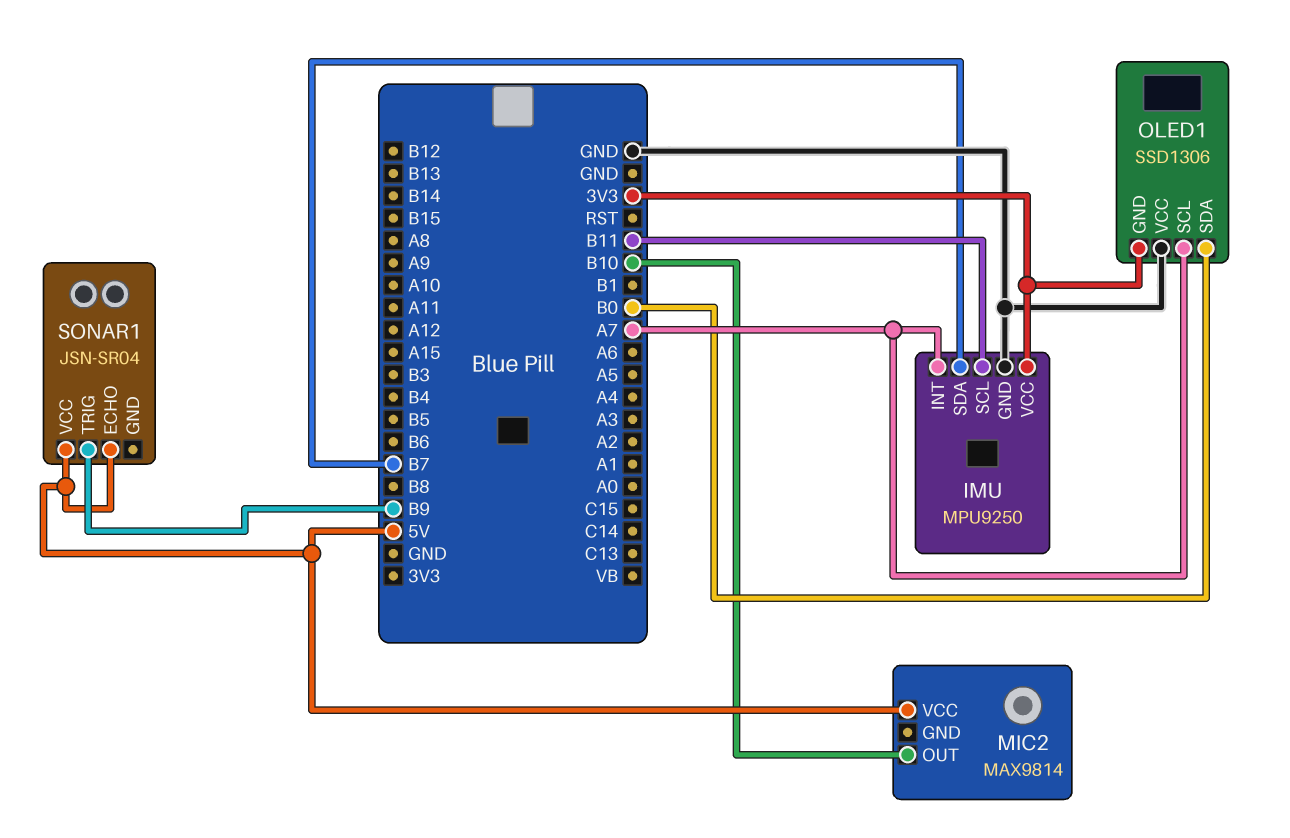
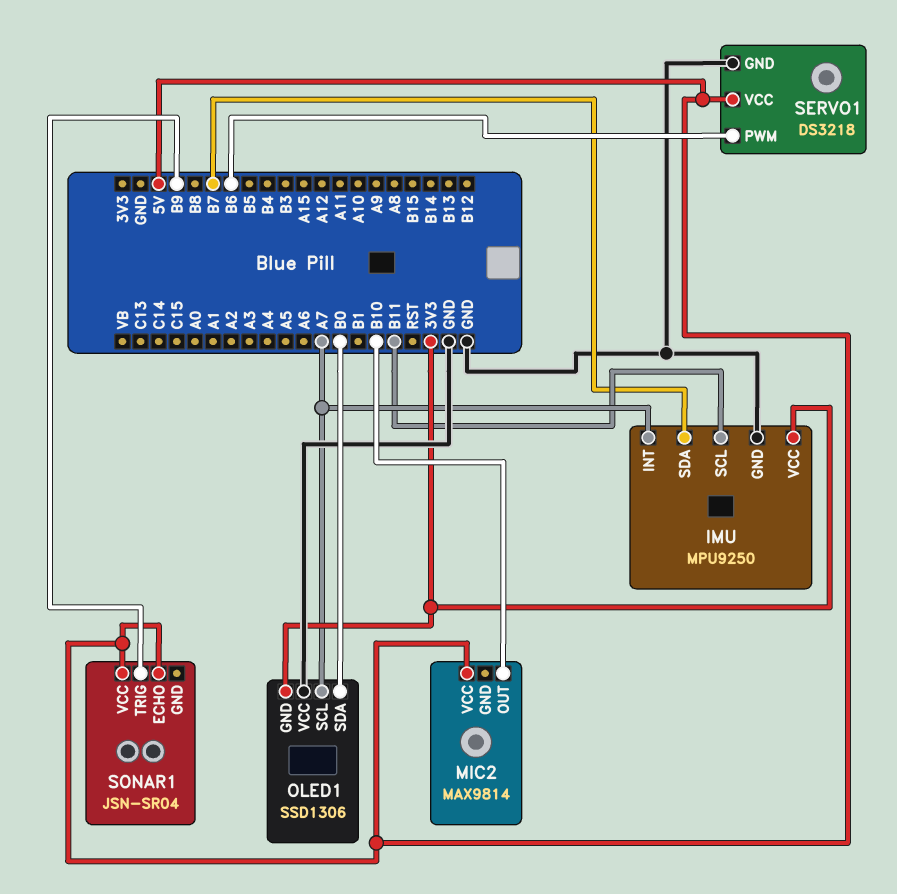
SERVO1: none -> DS3218
SERVO1 pin GND: none -> GND
SERVO1 pin PWM: none -> B6
SERVO1 pin VCC: none -> 5V

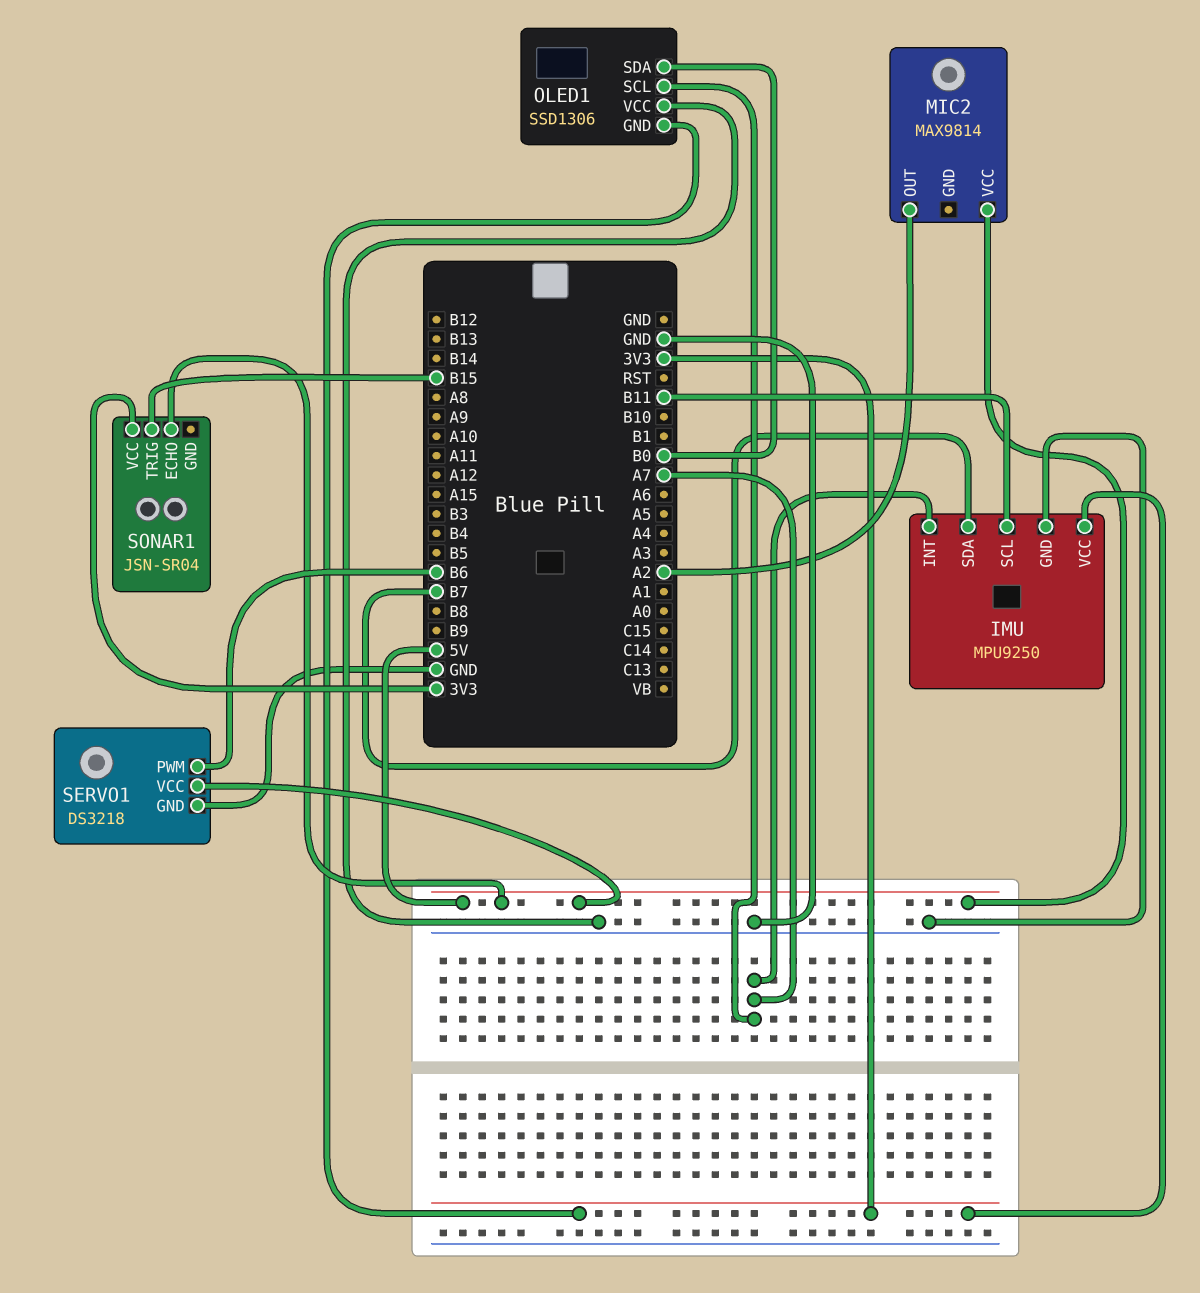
MIC2 pin OUT: B10 -> A2
SONAR1 pin TRIG: B9 -> B15
SONAR1 pin VCC: 5V -> 3V3

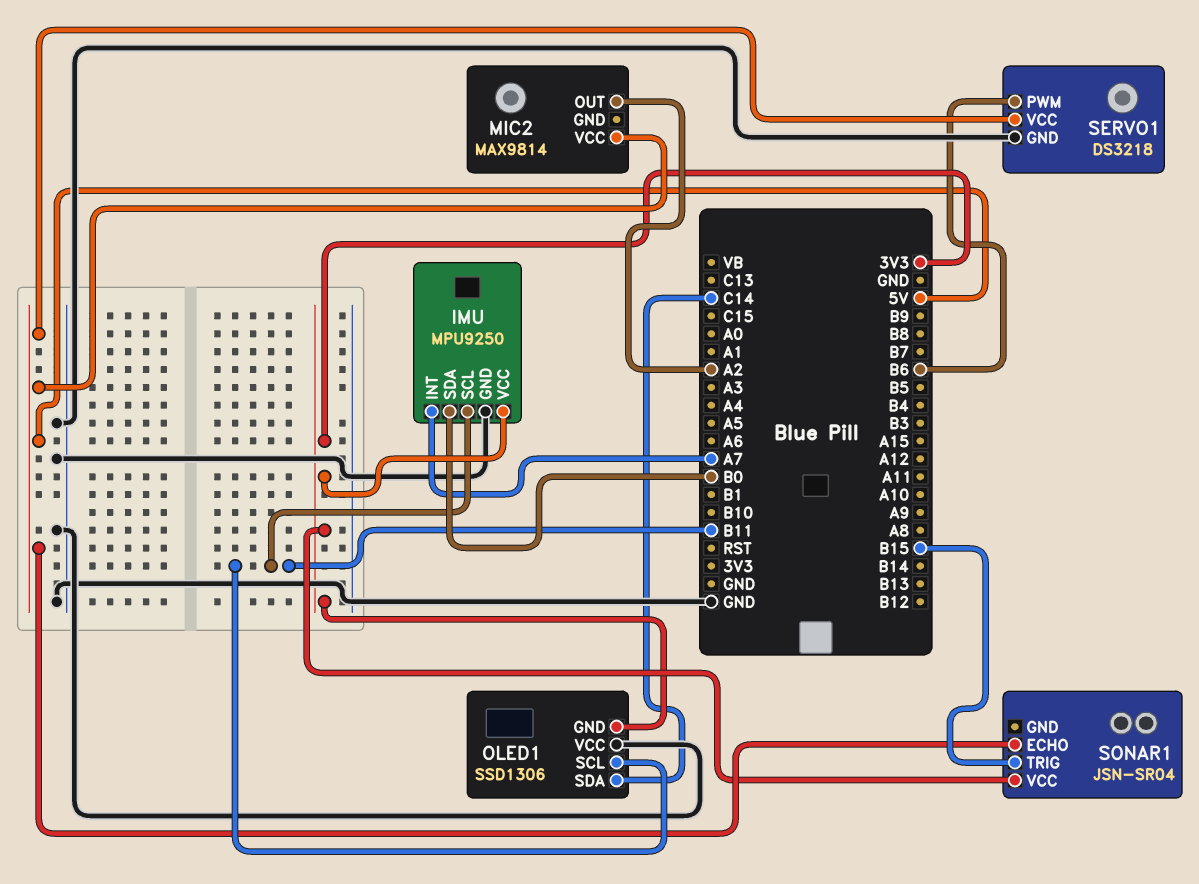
IMU pin SDA: B7 -> B0
OLED1 pin SCL: A7 -> B11
OLED1 pin SDA: B0 -> C14

